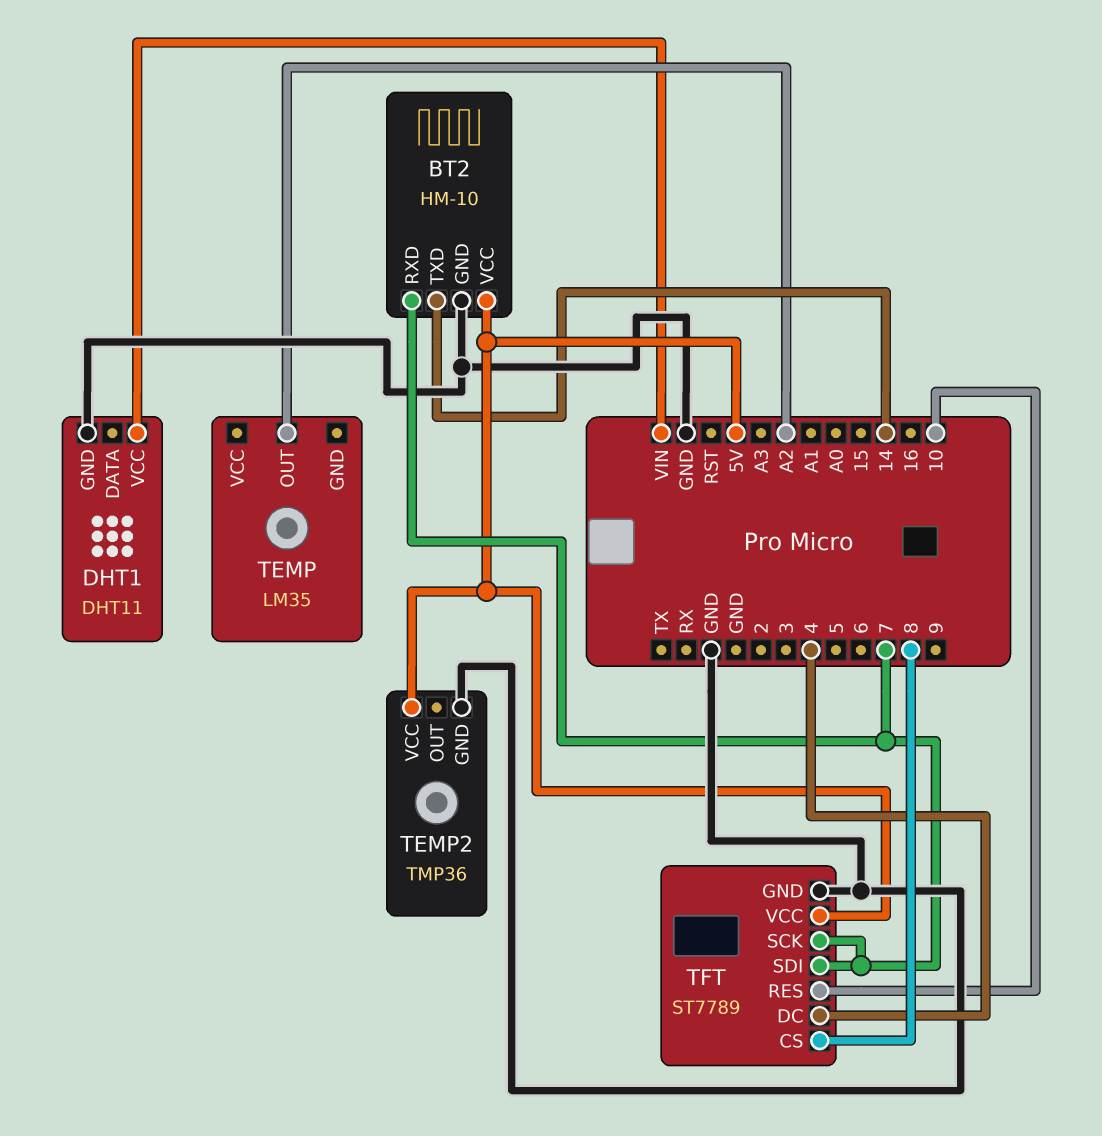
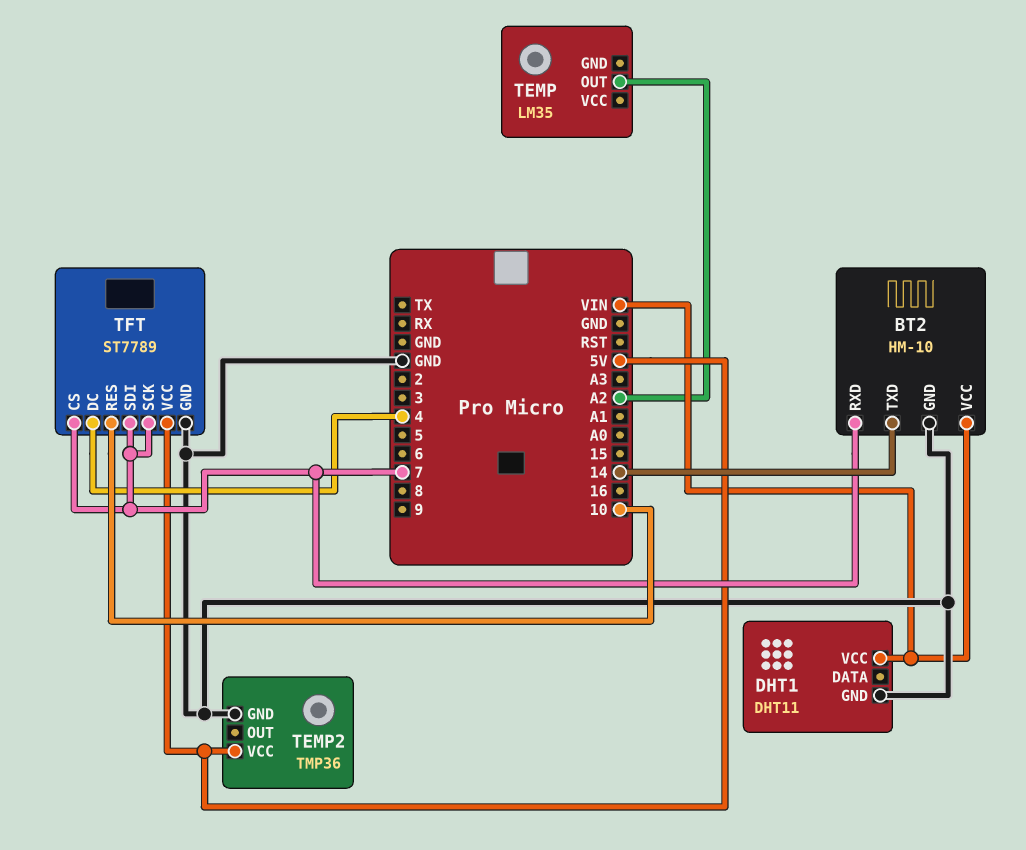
BT2 pin VCC: 5V -> VIN
TFT pin CS: 8 -> 7

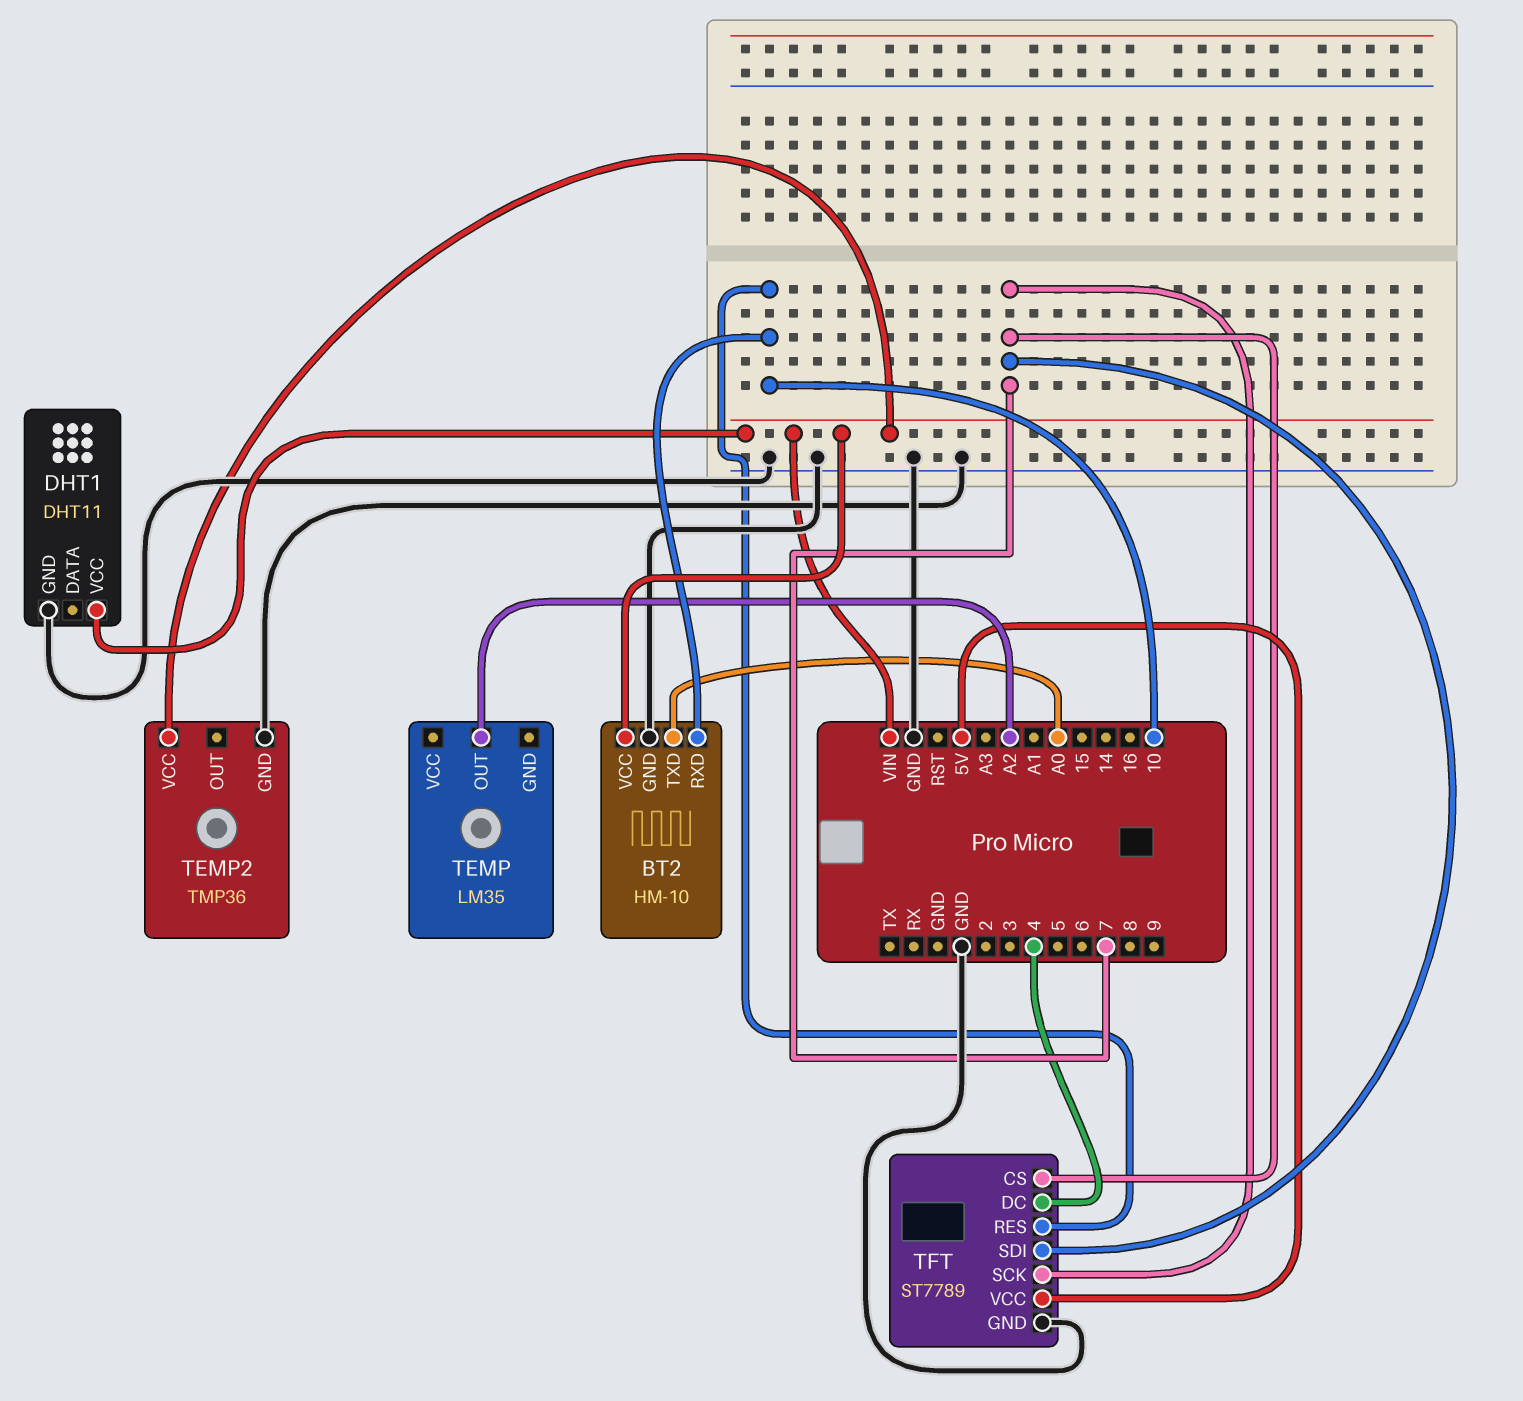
BT2 pin RXD: 7 -> 10
BT2 pin TXD: 14 -> A0
TEMP2 pin VCC: 5V -> VIN

